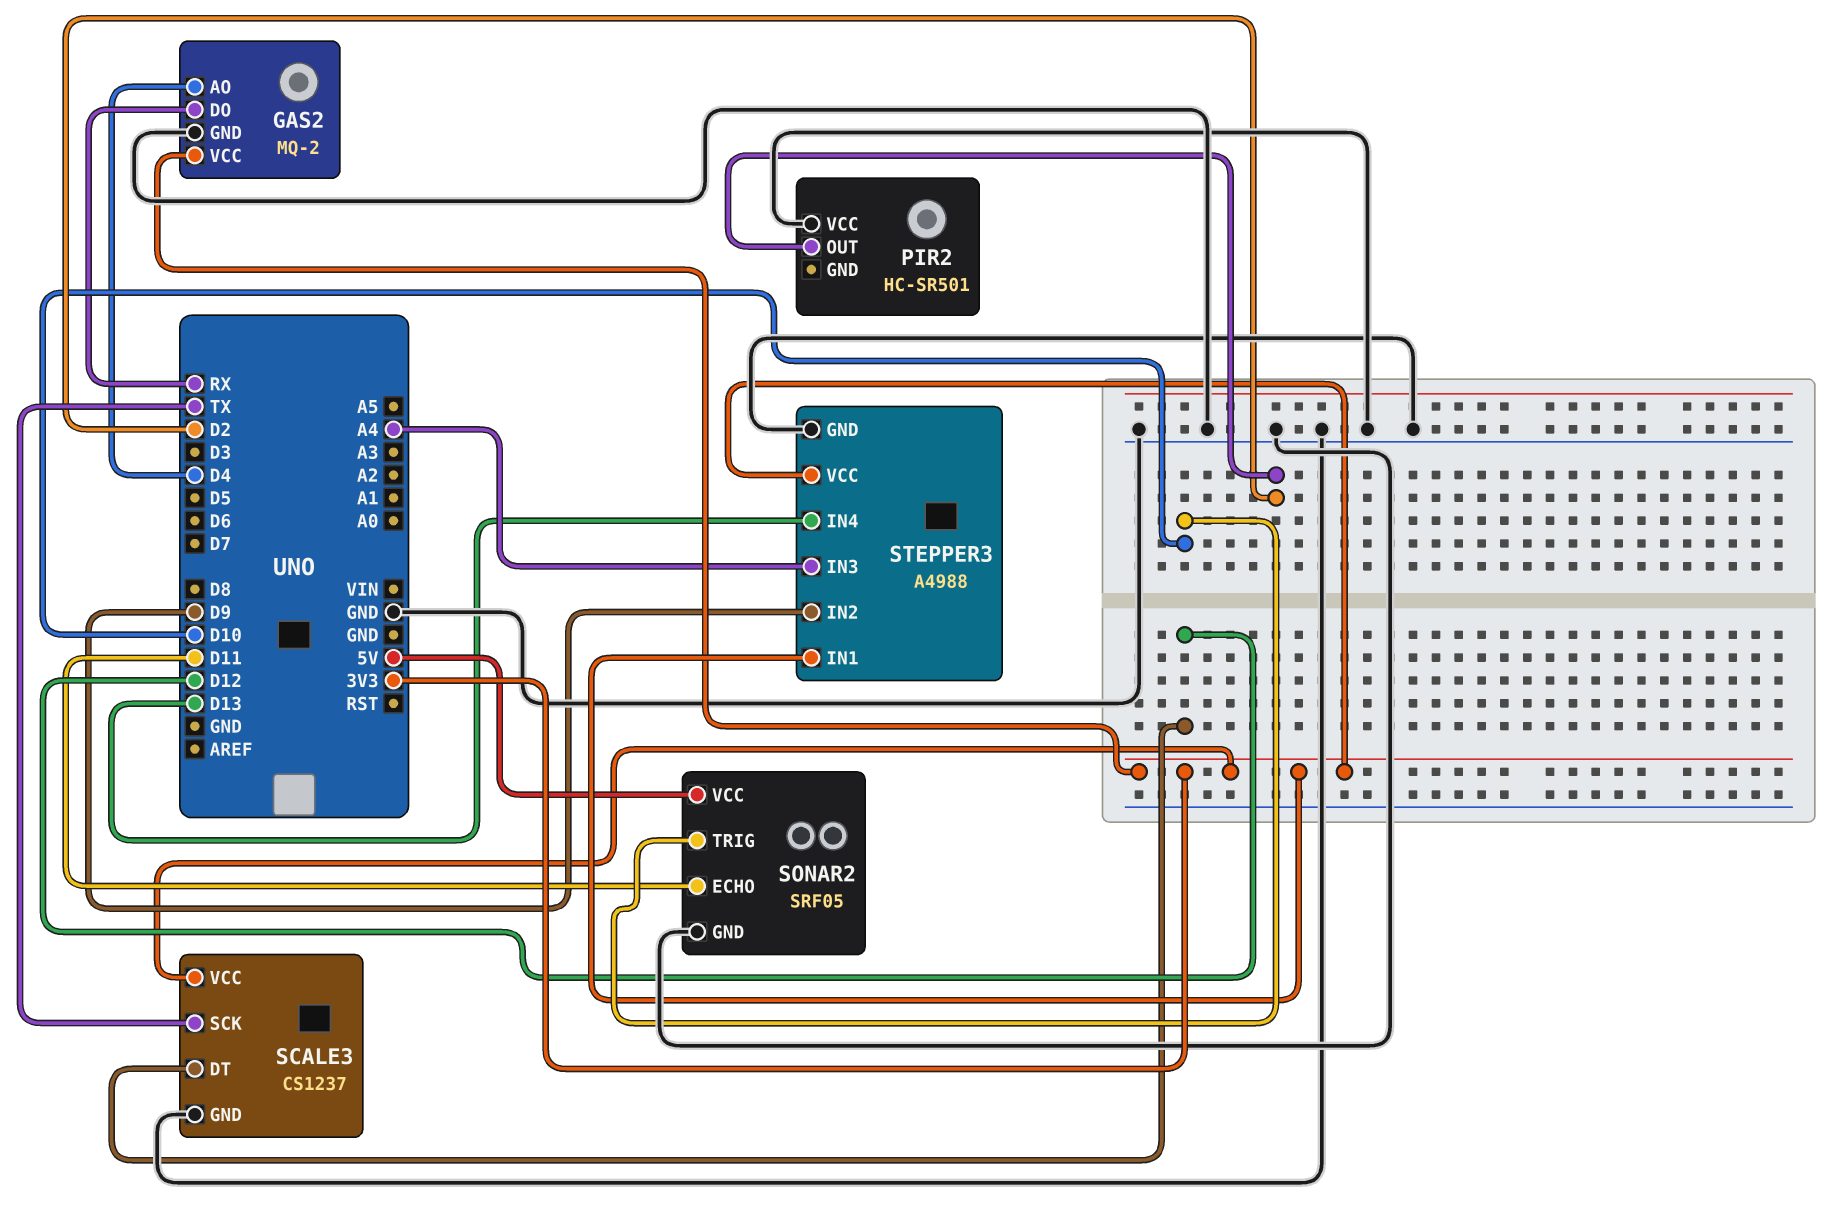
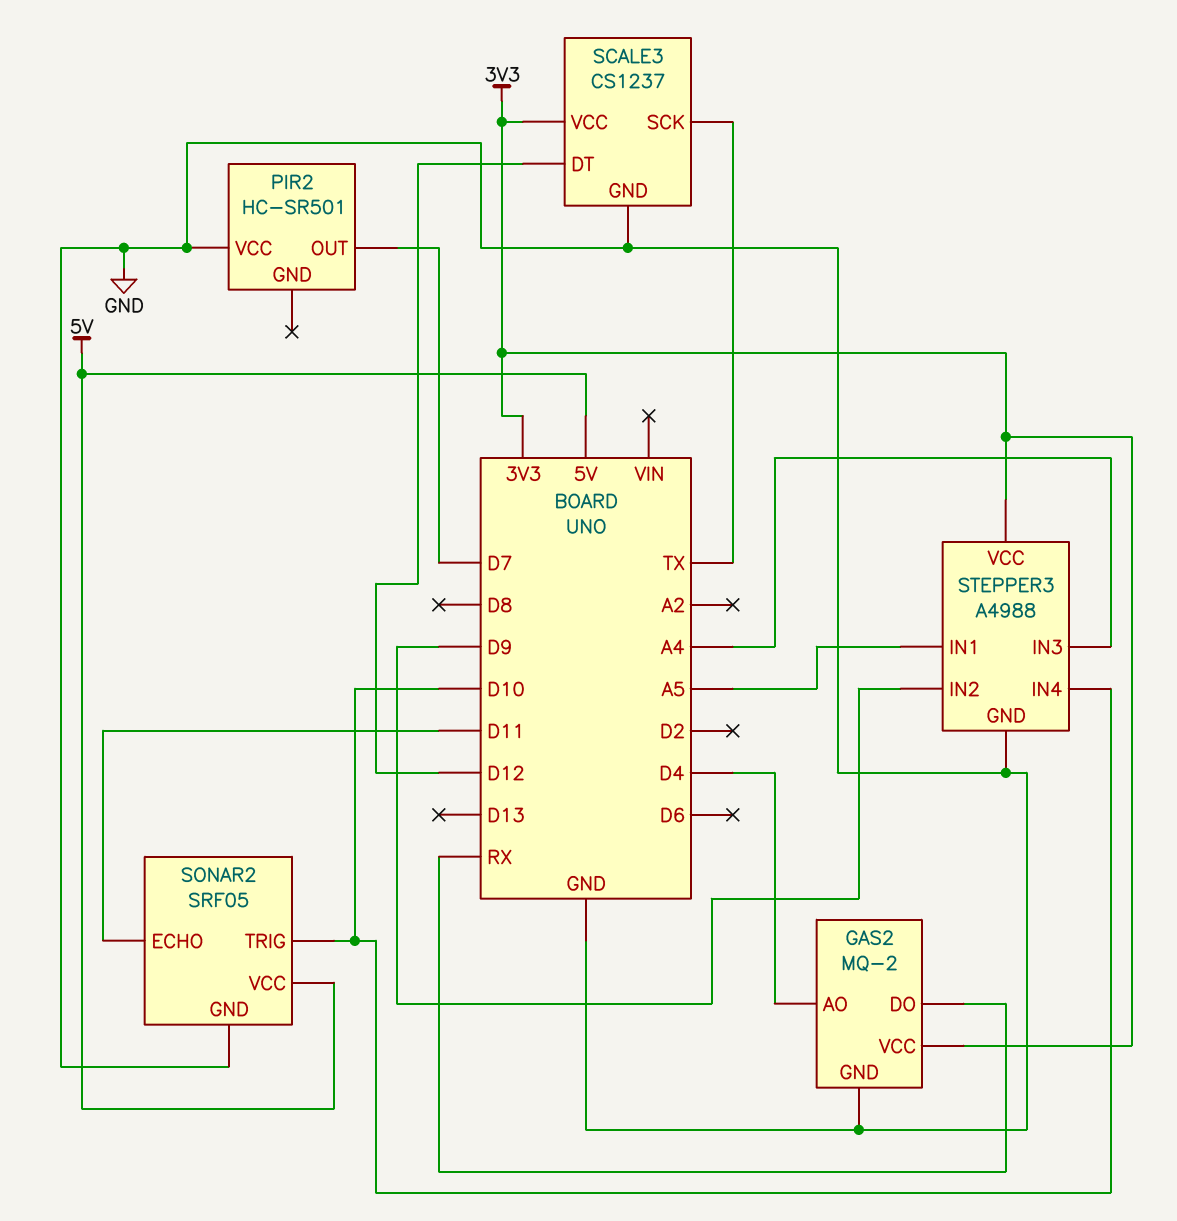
PIR2 pin OUT: D2 -> D7
STEPPER3 pin IN1: 3V3 -> A5
STEPPER3 pin IN4: D13 -> D10

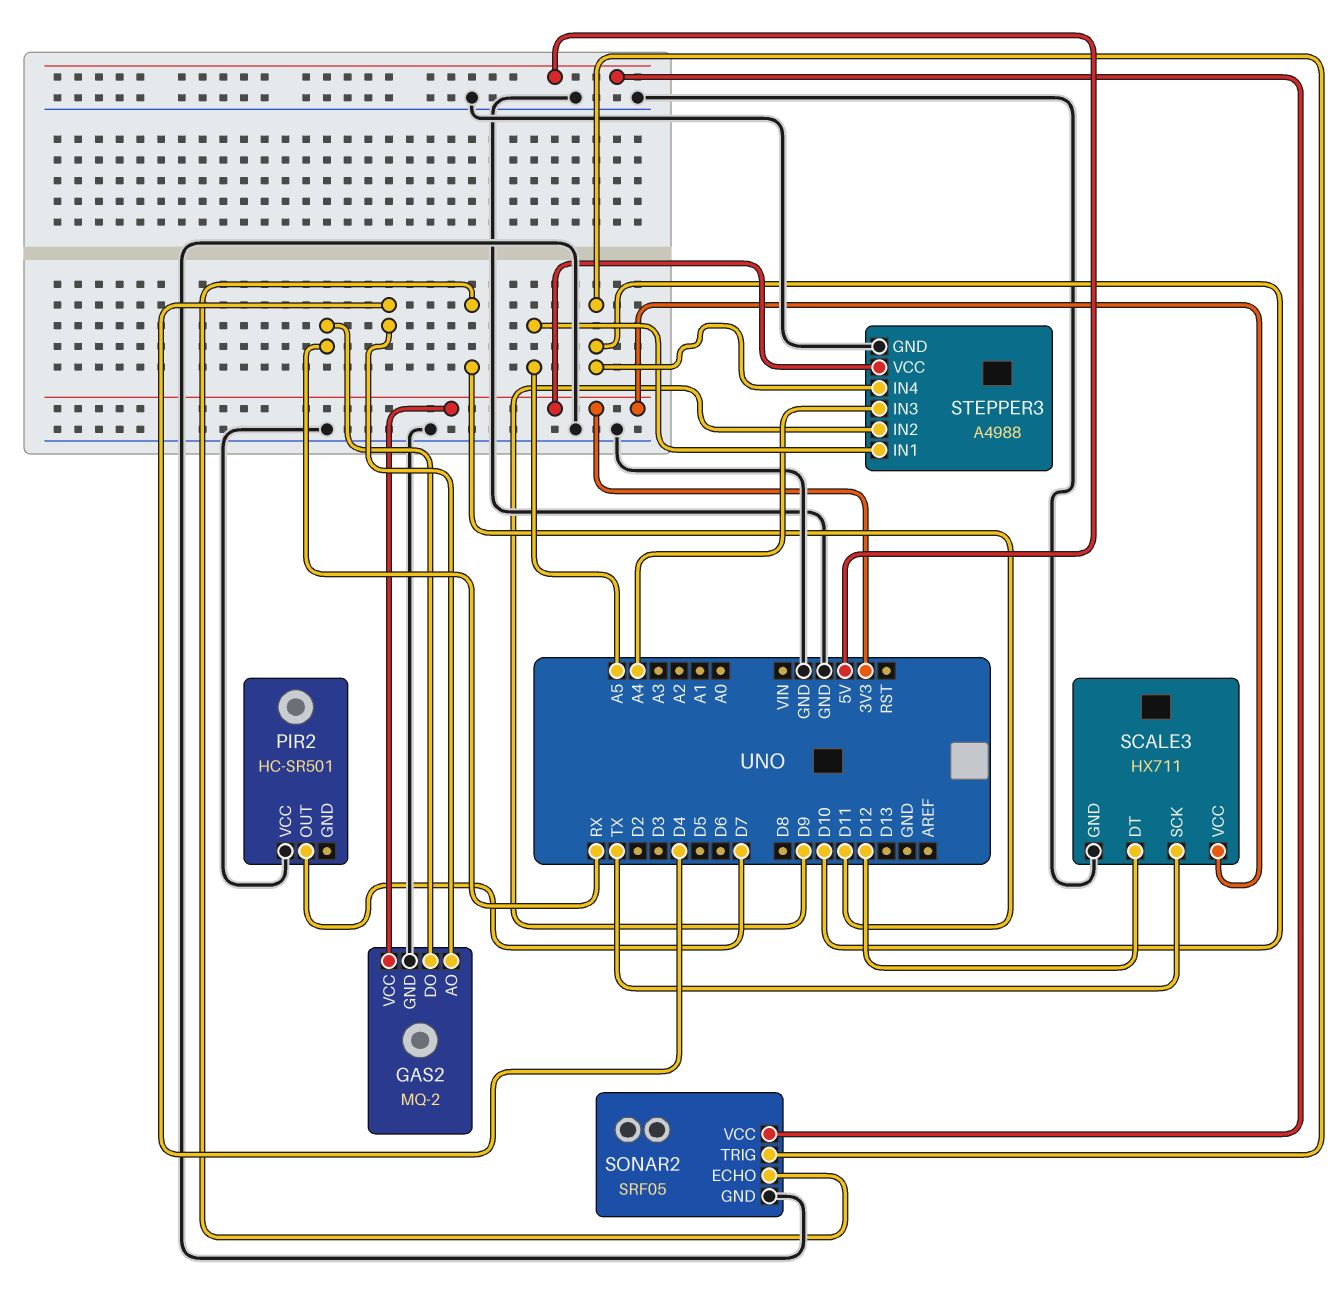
SCALE3: CS1237 -> HX711

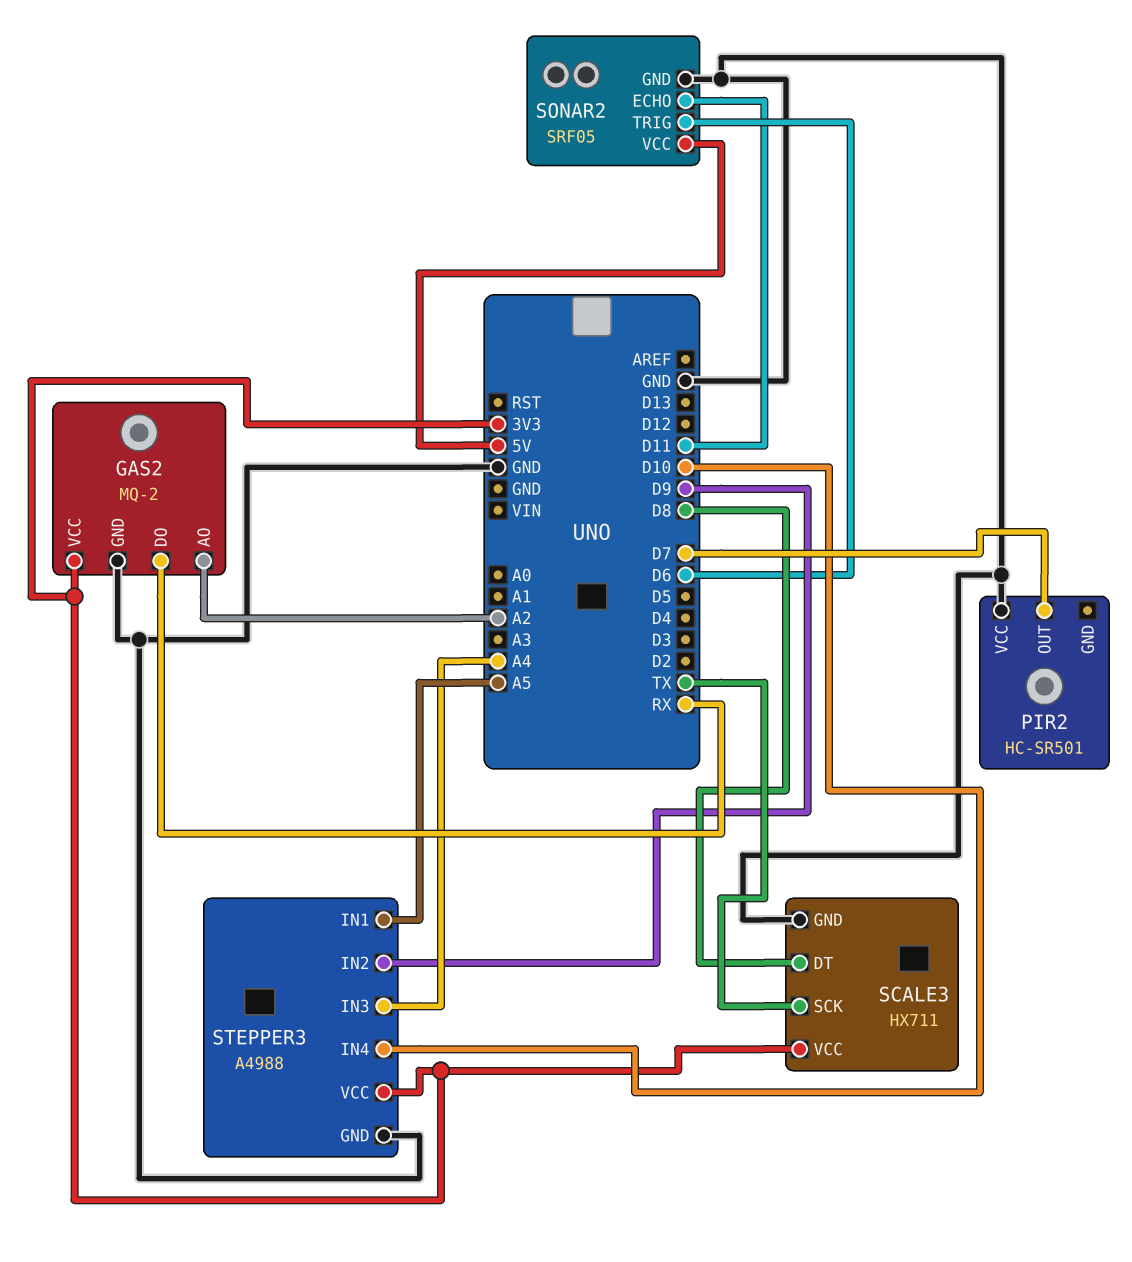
GAS2 pin AO: D4 -> A2
SCALE3 pin DT: D12 -> D8
SONAR2 pin TRIG: D10 -> D6

